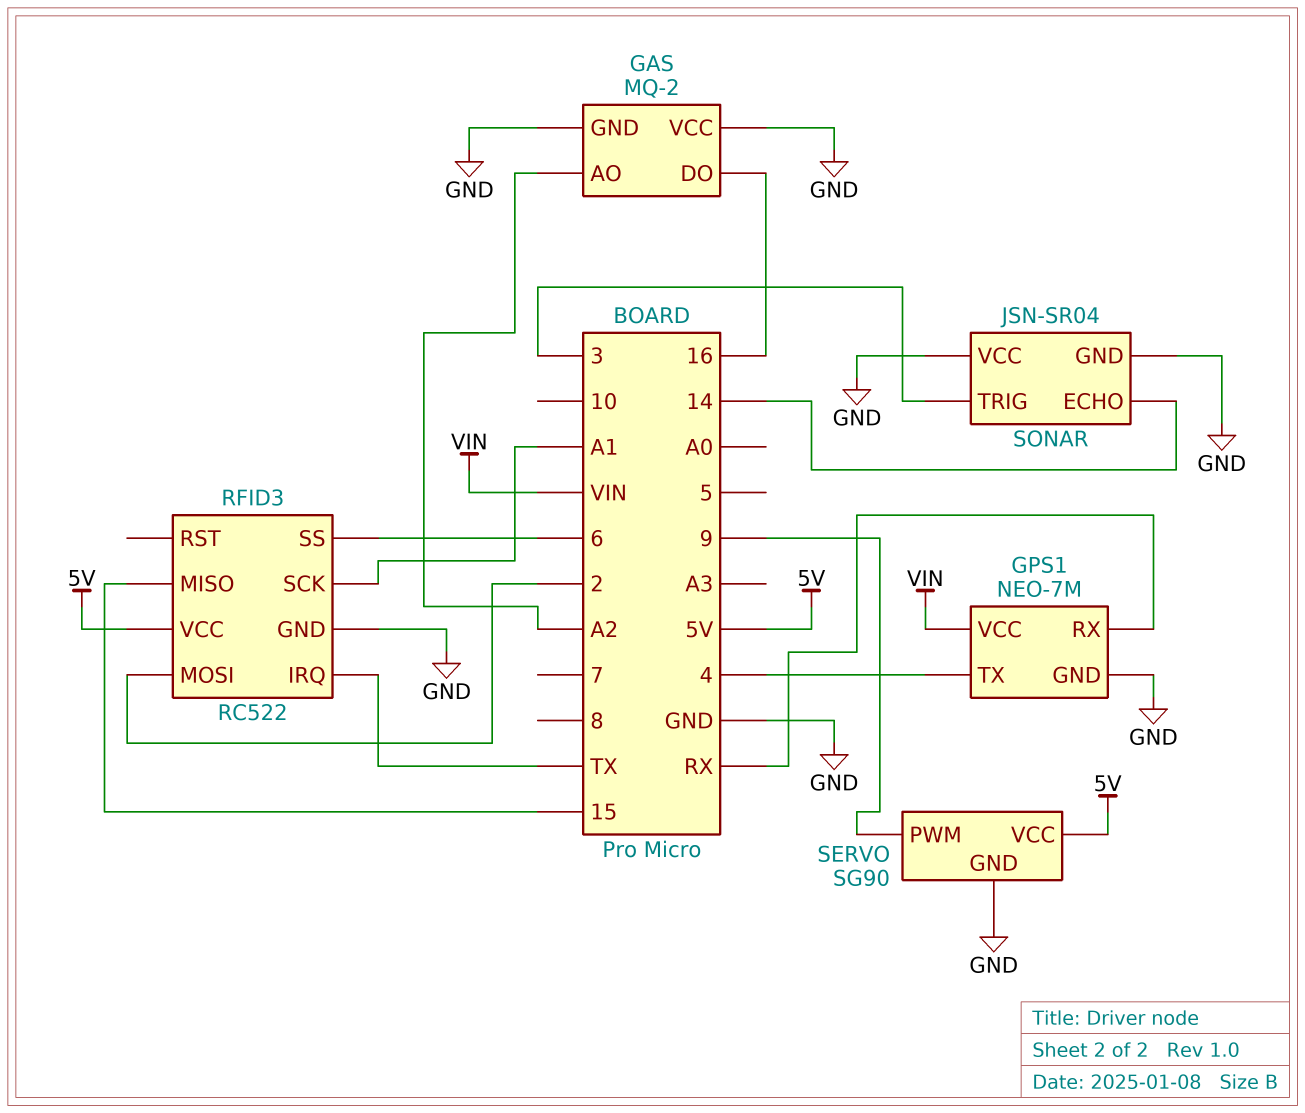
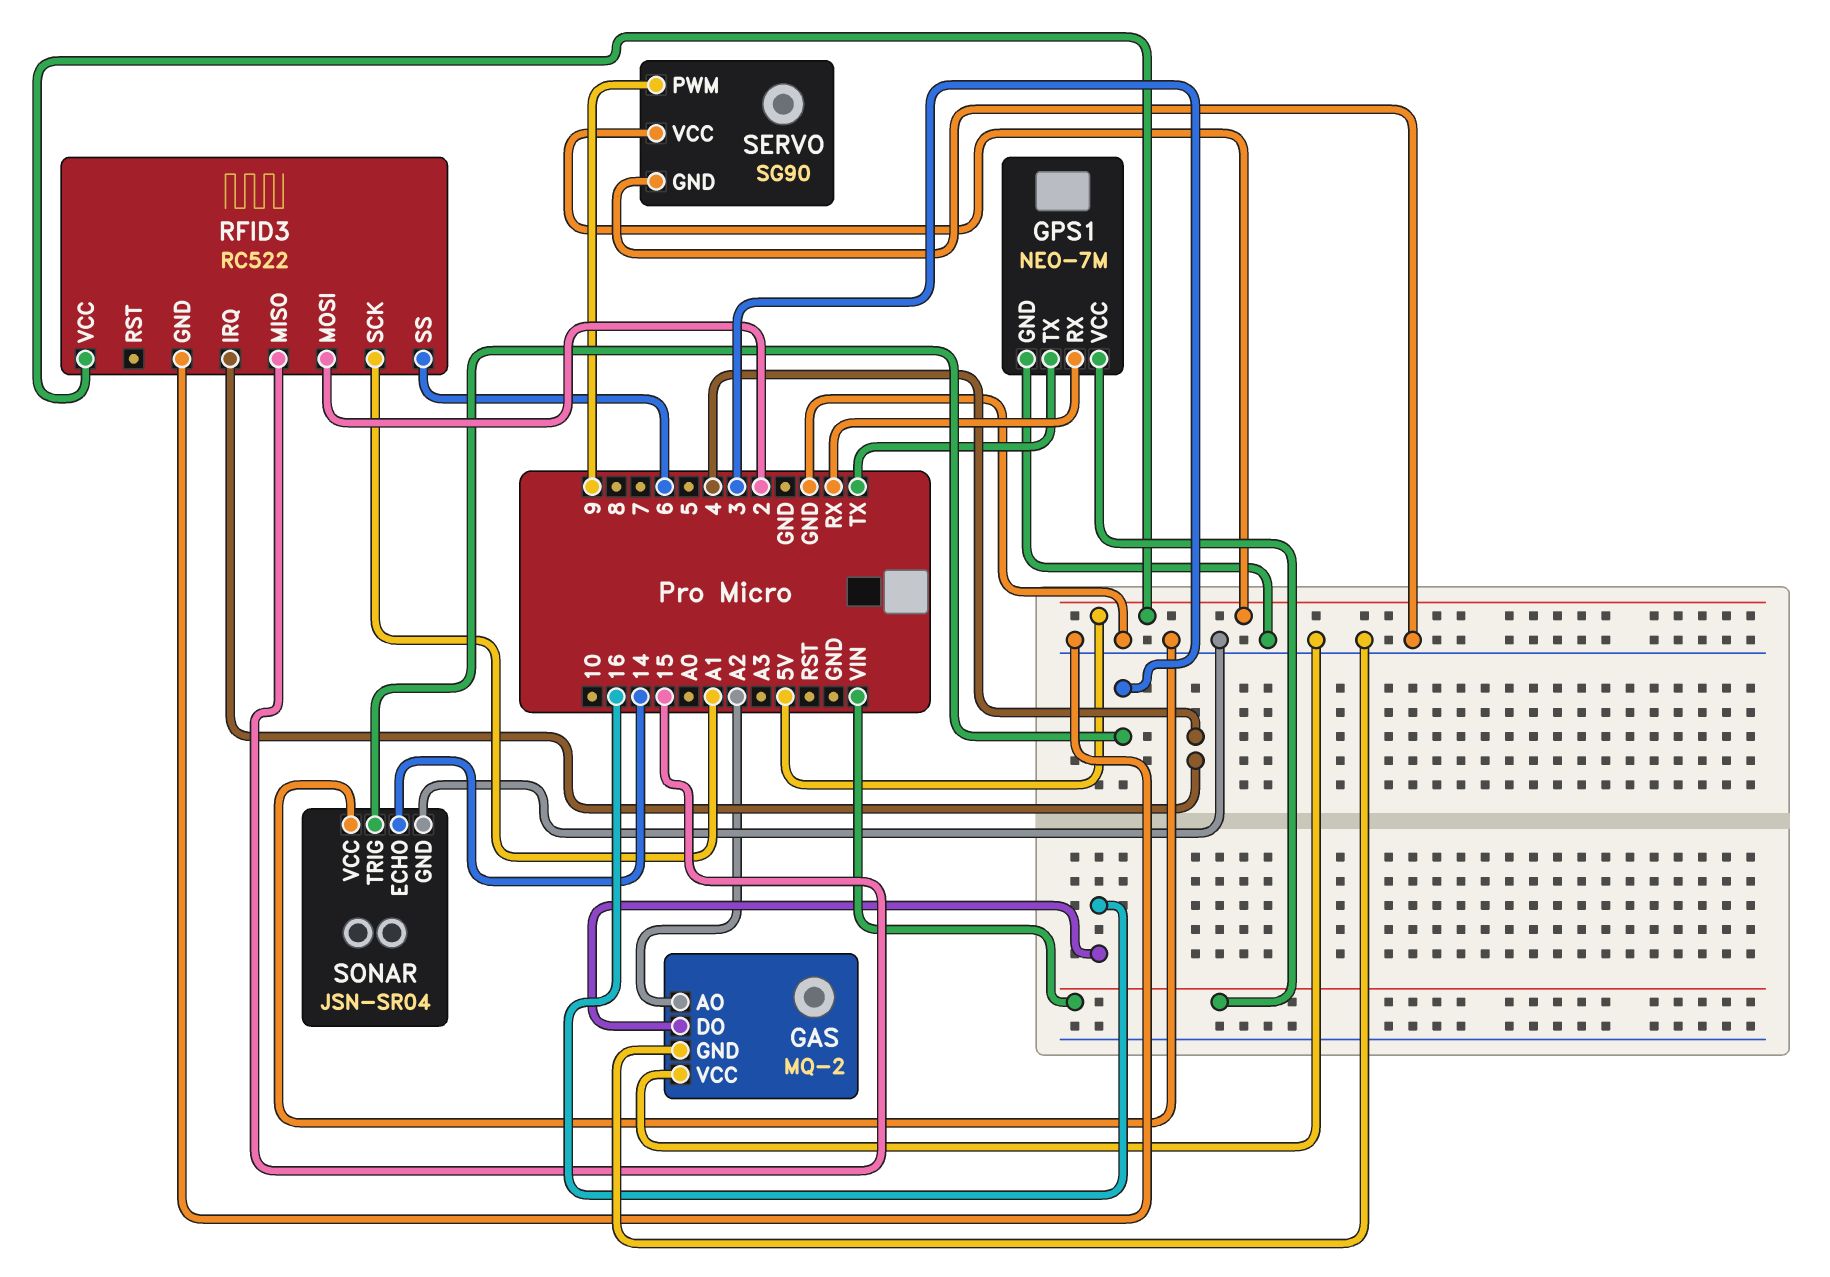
GPS1 pin TX: 4 -> TX
RFID3 pin IRQ: TX -> 4

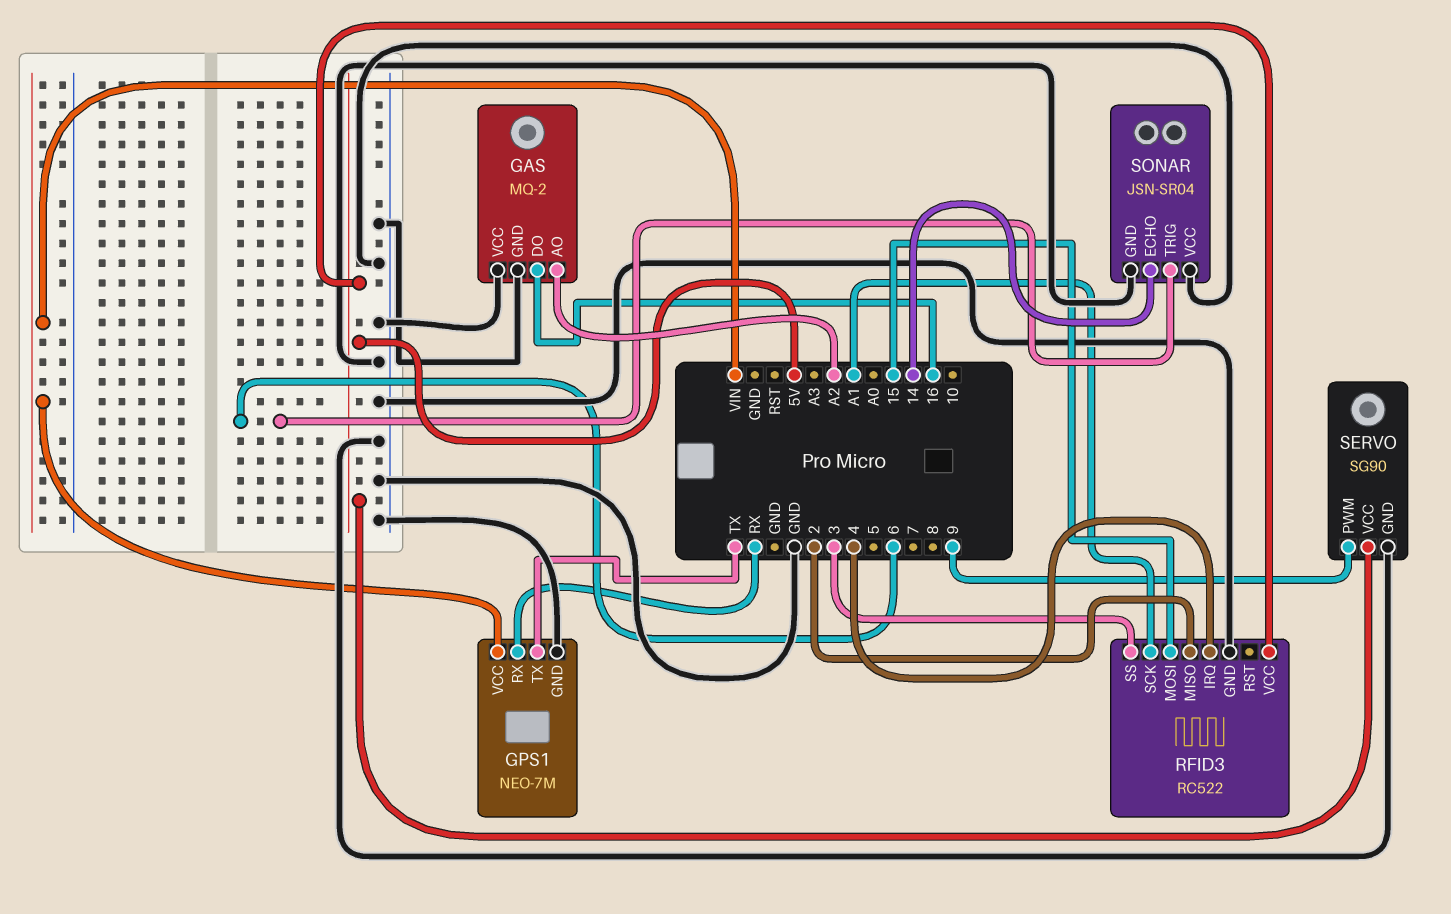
RFID3 pin MISO: 15 -> 2
RFID3 pin MOSI: 2 -> 15
RFID3 pin SS: 6 -> 3
SONAR pin TRIG: 3 -> 6

